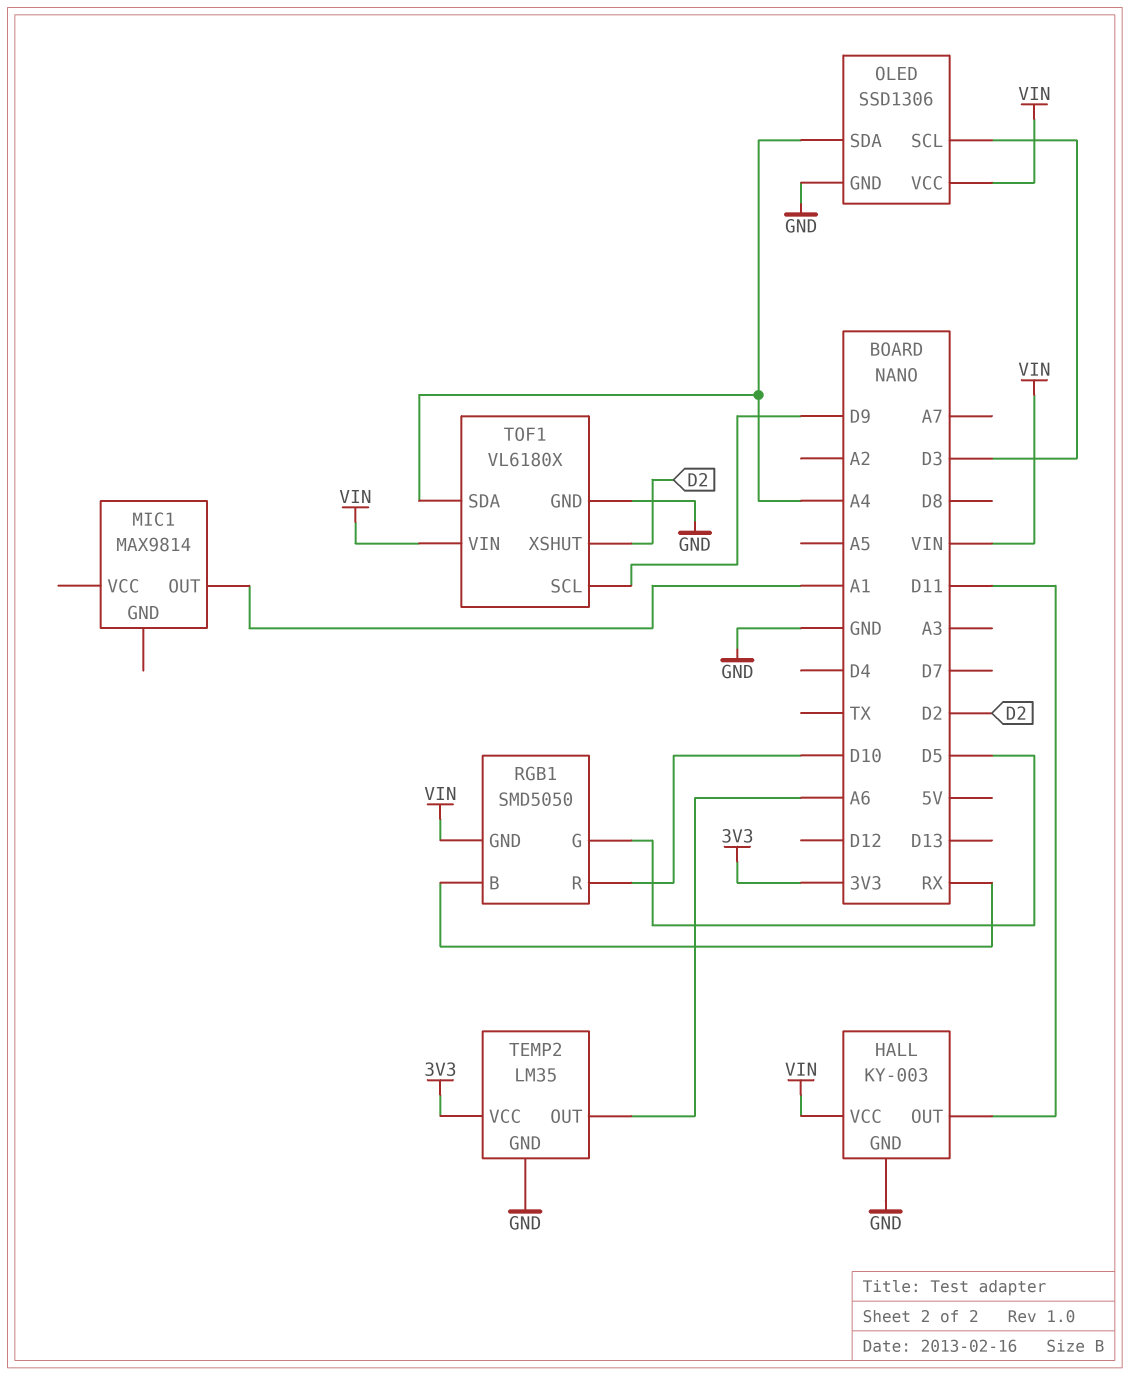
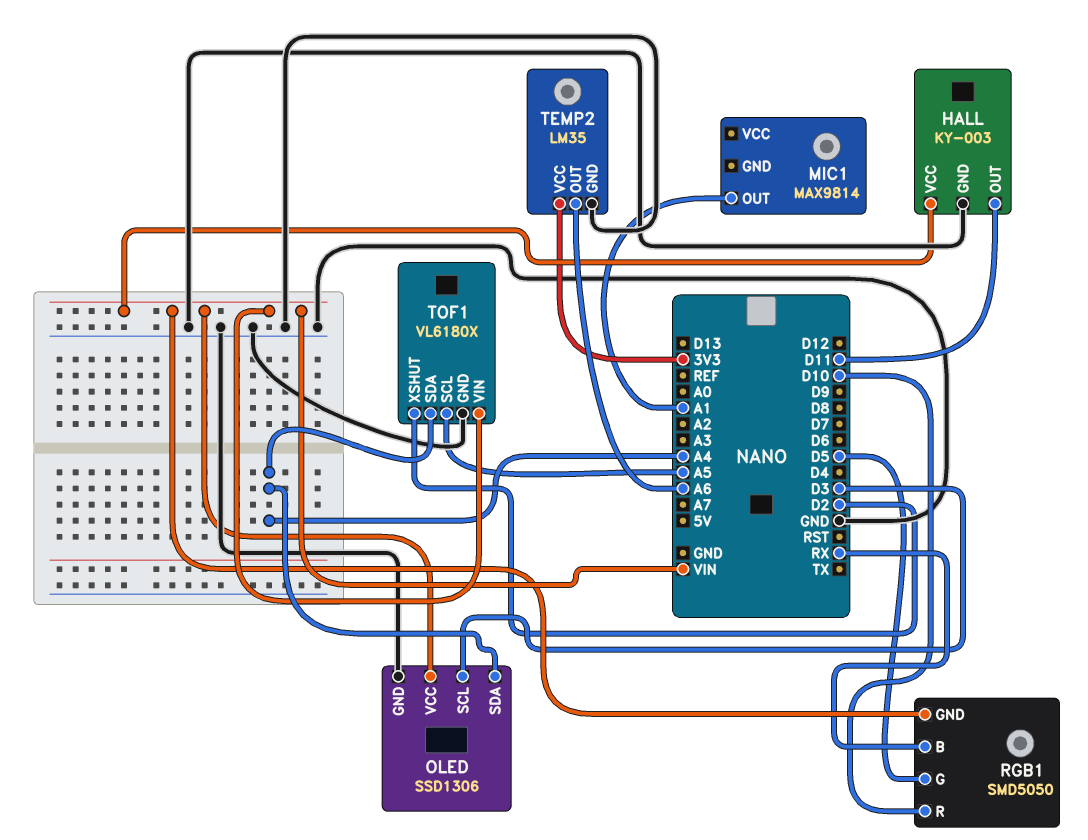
TOF1 pin SCL: D9 -> A5

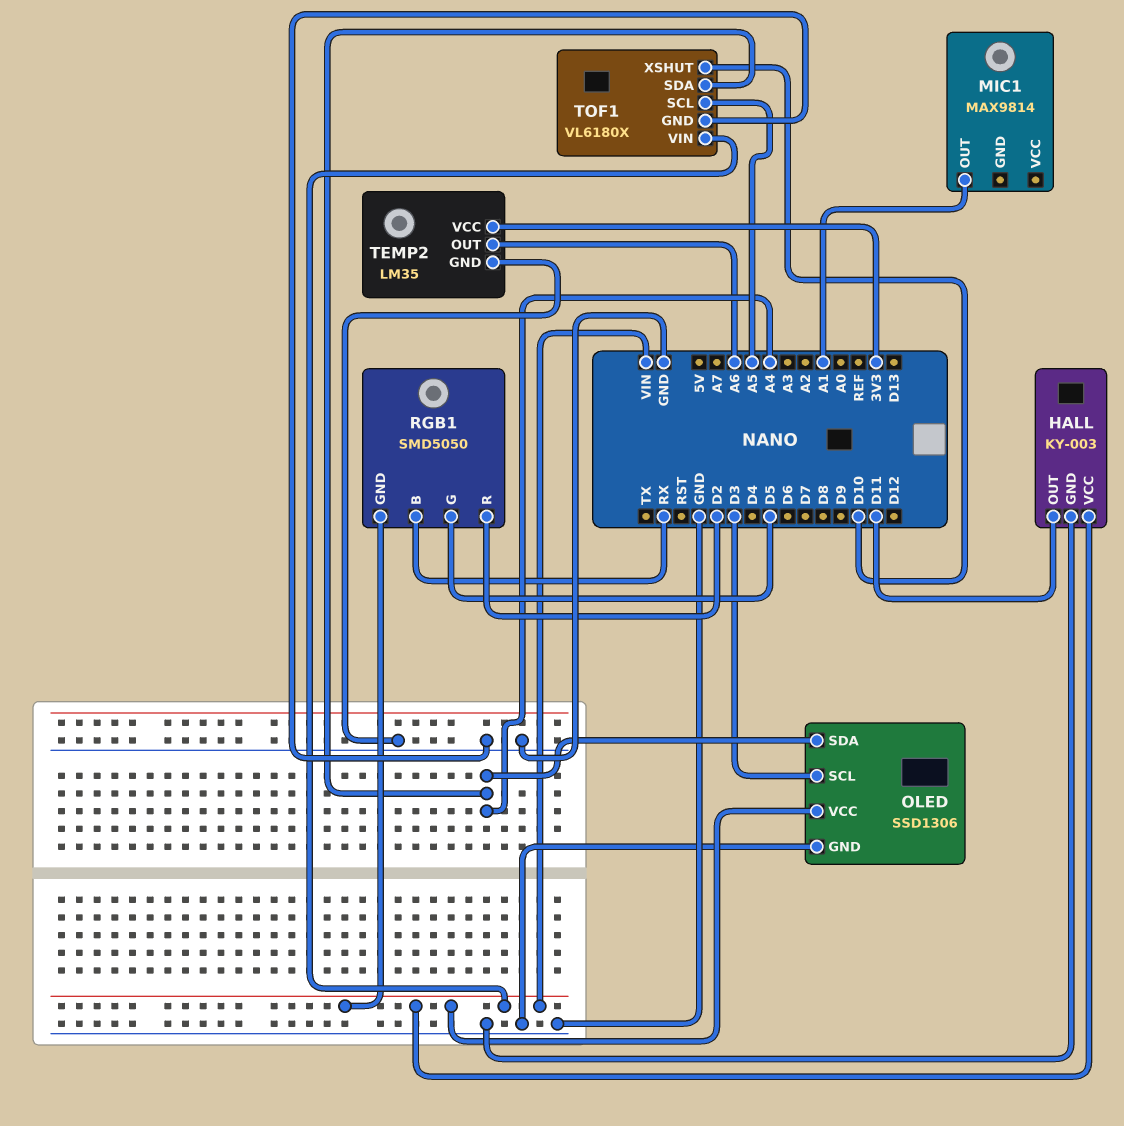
RGB1 pin R: D10 -> D2
TOF1 pin XSHUT: D2 -> D10

